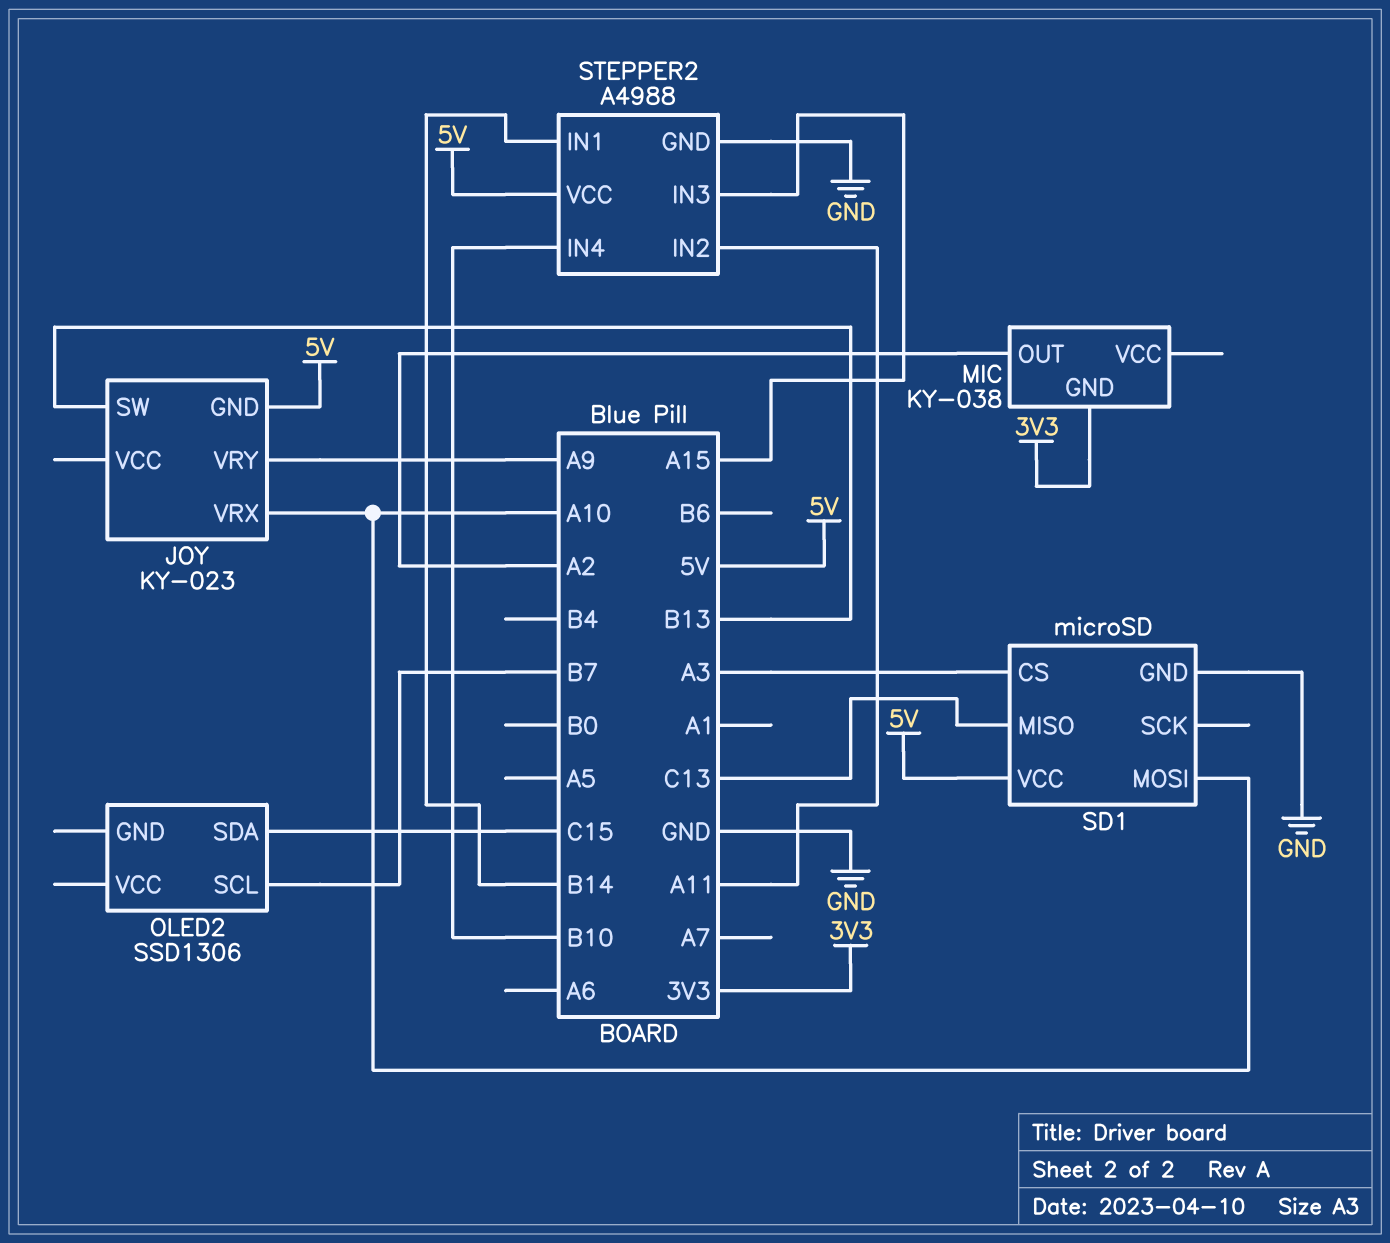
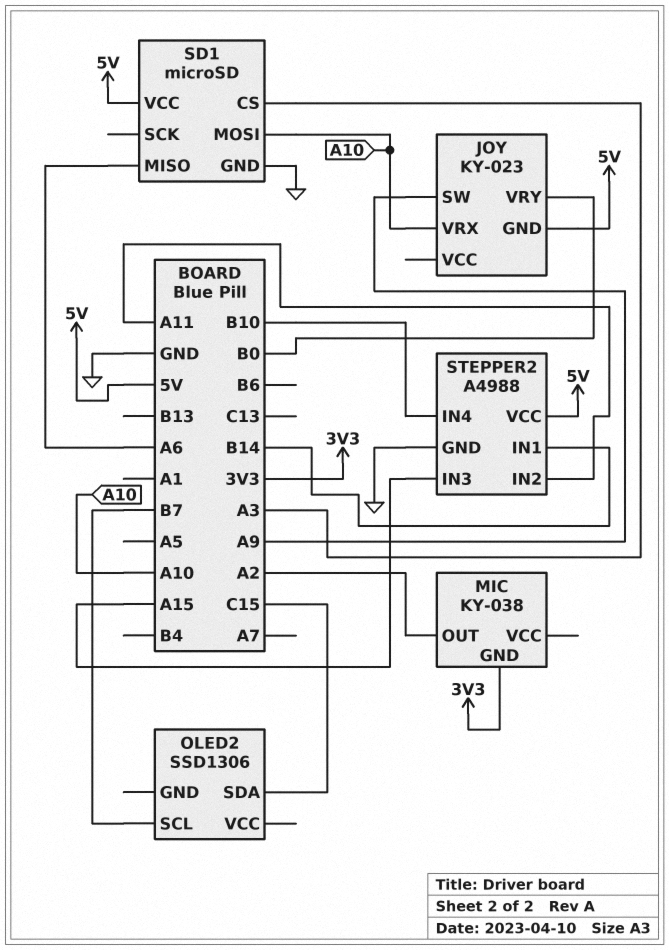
JOY pin SW: B13 -> A9
JOY pin VRY: A9 -> B0
SD1 pin MISO: C13 -> A6

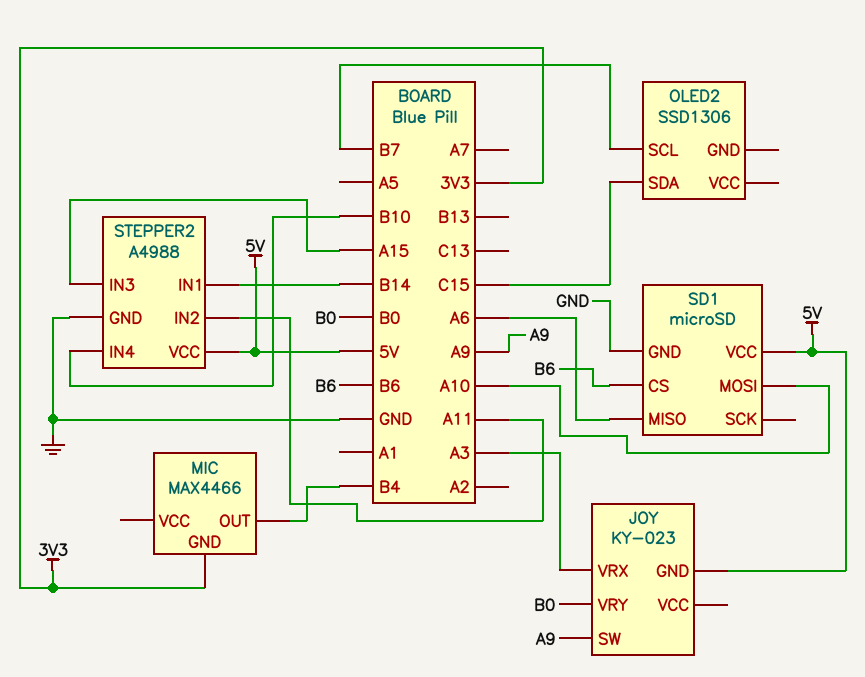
JOY pin VRX: A10 -> A3
MIC: KY-038 -> MAX4466
MIC pin OUT: A2 -> B4
SD1 pin CS: A3 -> B6

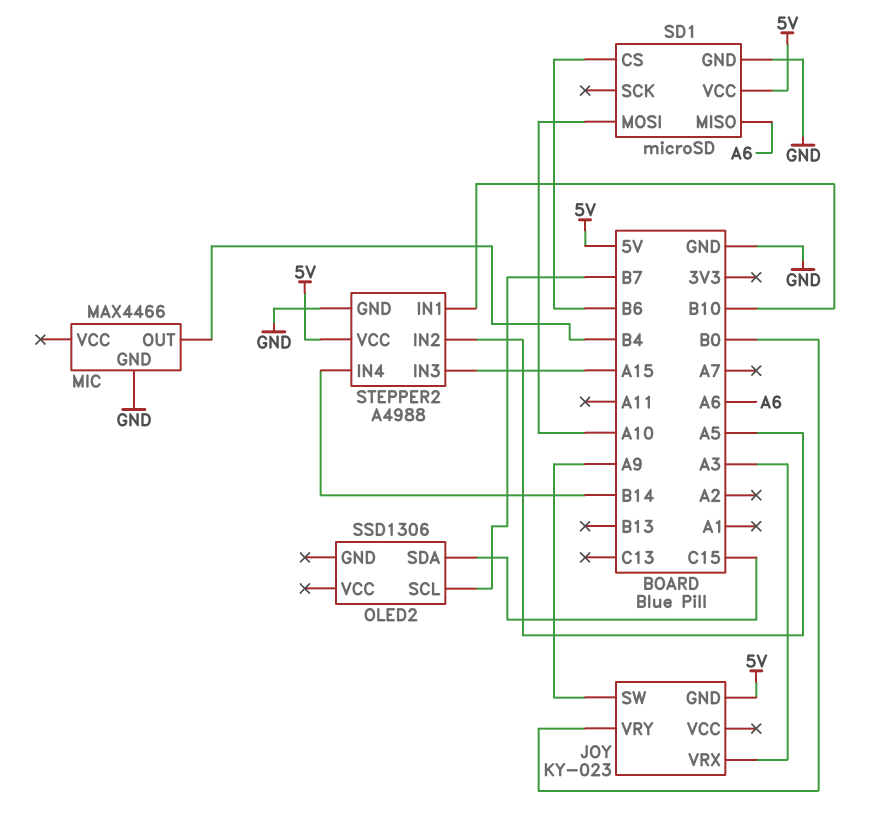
MIC pin GND: 3V3 -> GND
STEPPER2 pin IN1: B14 -> B10
STEPPER2 pin IN2: A11 -> A5
STEPPER2 pin IN4: B10 -> B14

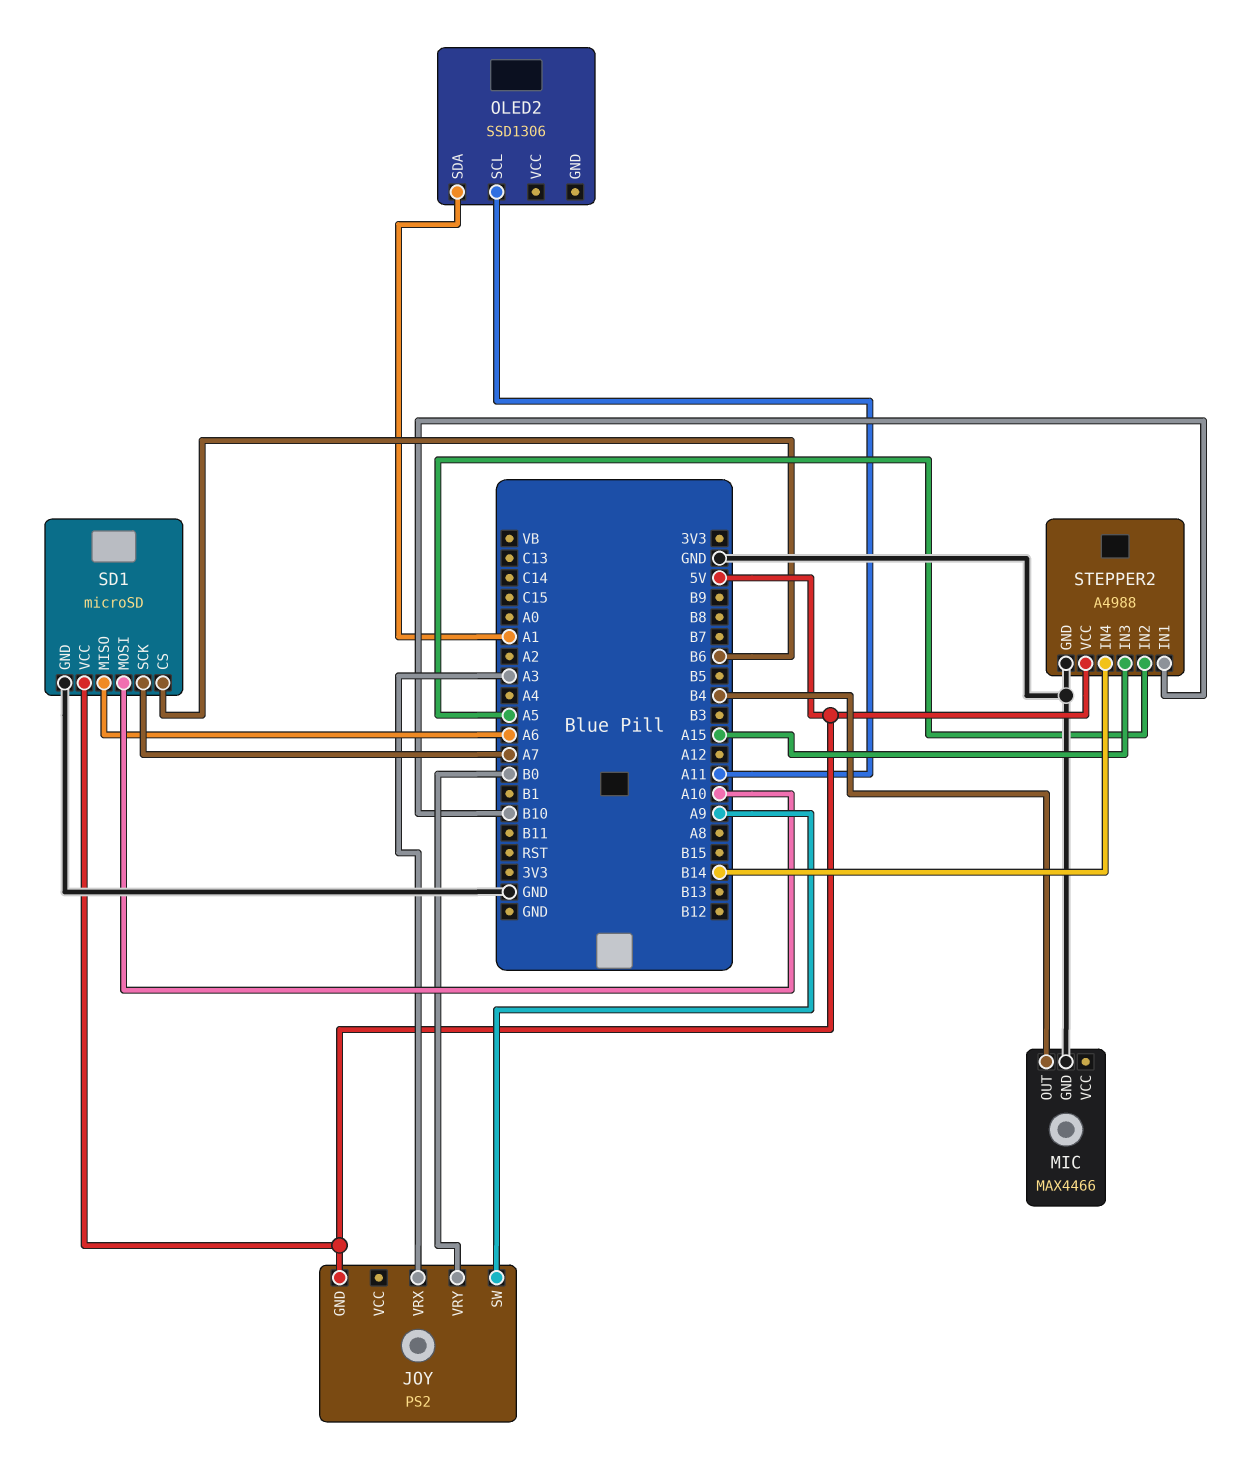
JOY: KY-023 -> PS2
OLED2 pin SCL: B7 -> A11
OLED2 pin SDA: C15 -> A1
SD1 pin SCK: none -> A7

